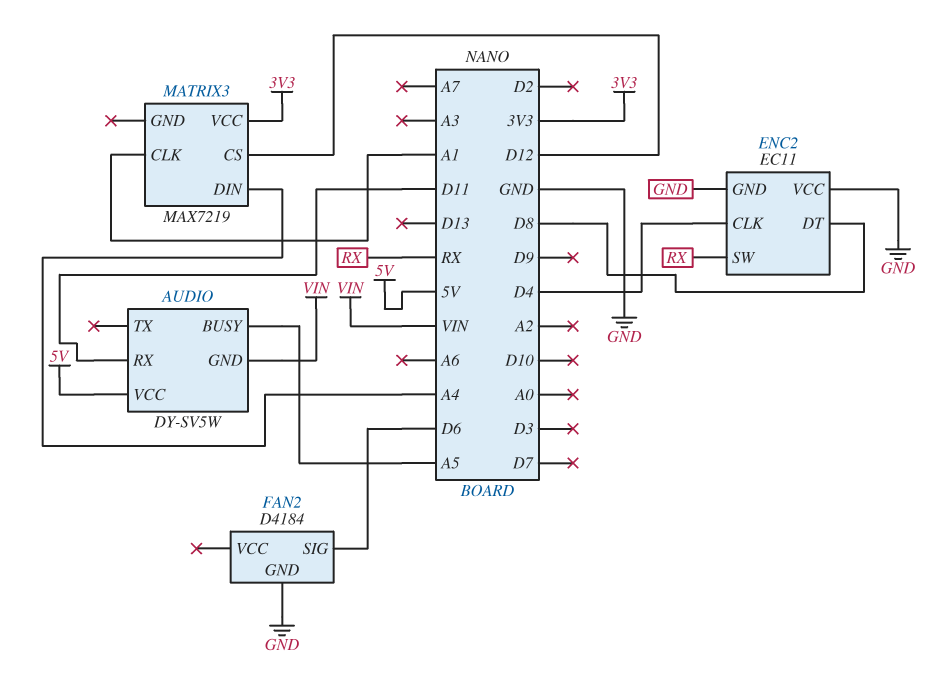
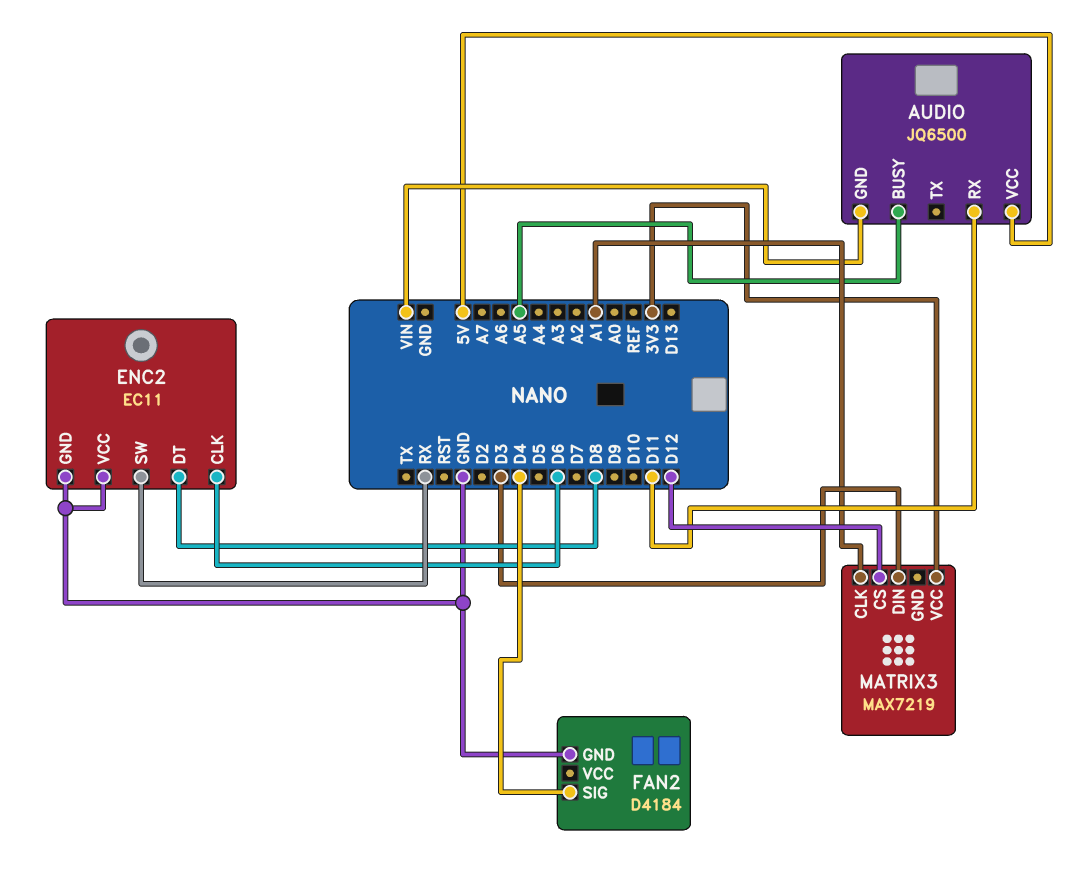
AUDIO: DY-SV5W -> JQ6500
ENC2 pin CLK: D4 -> D6
FAN2 pin SIG: D6 -> D4
MATRIX3 pin DIN: A4 -> D3

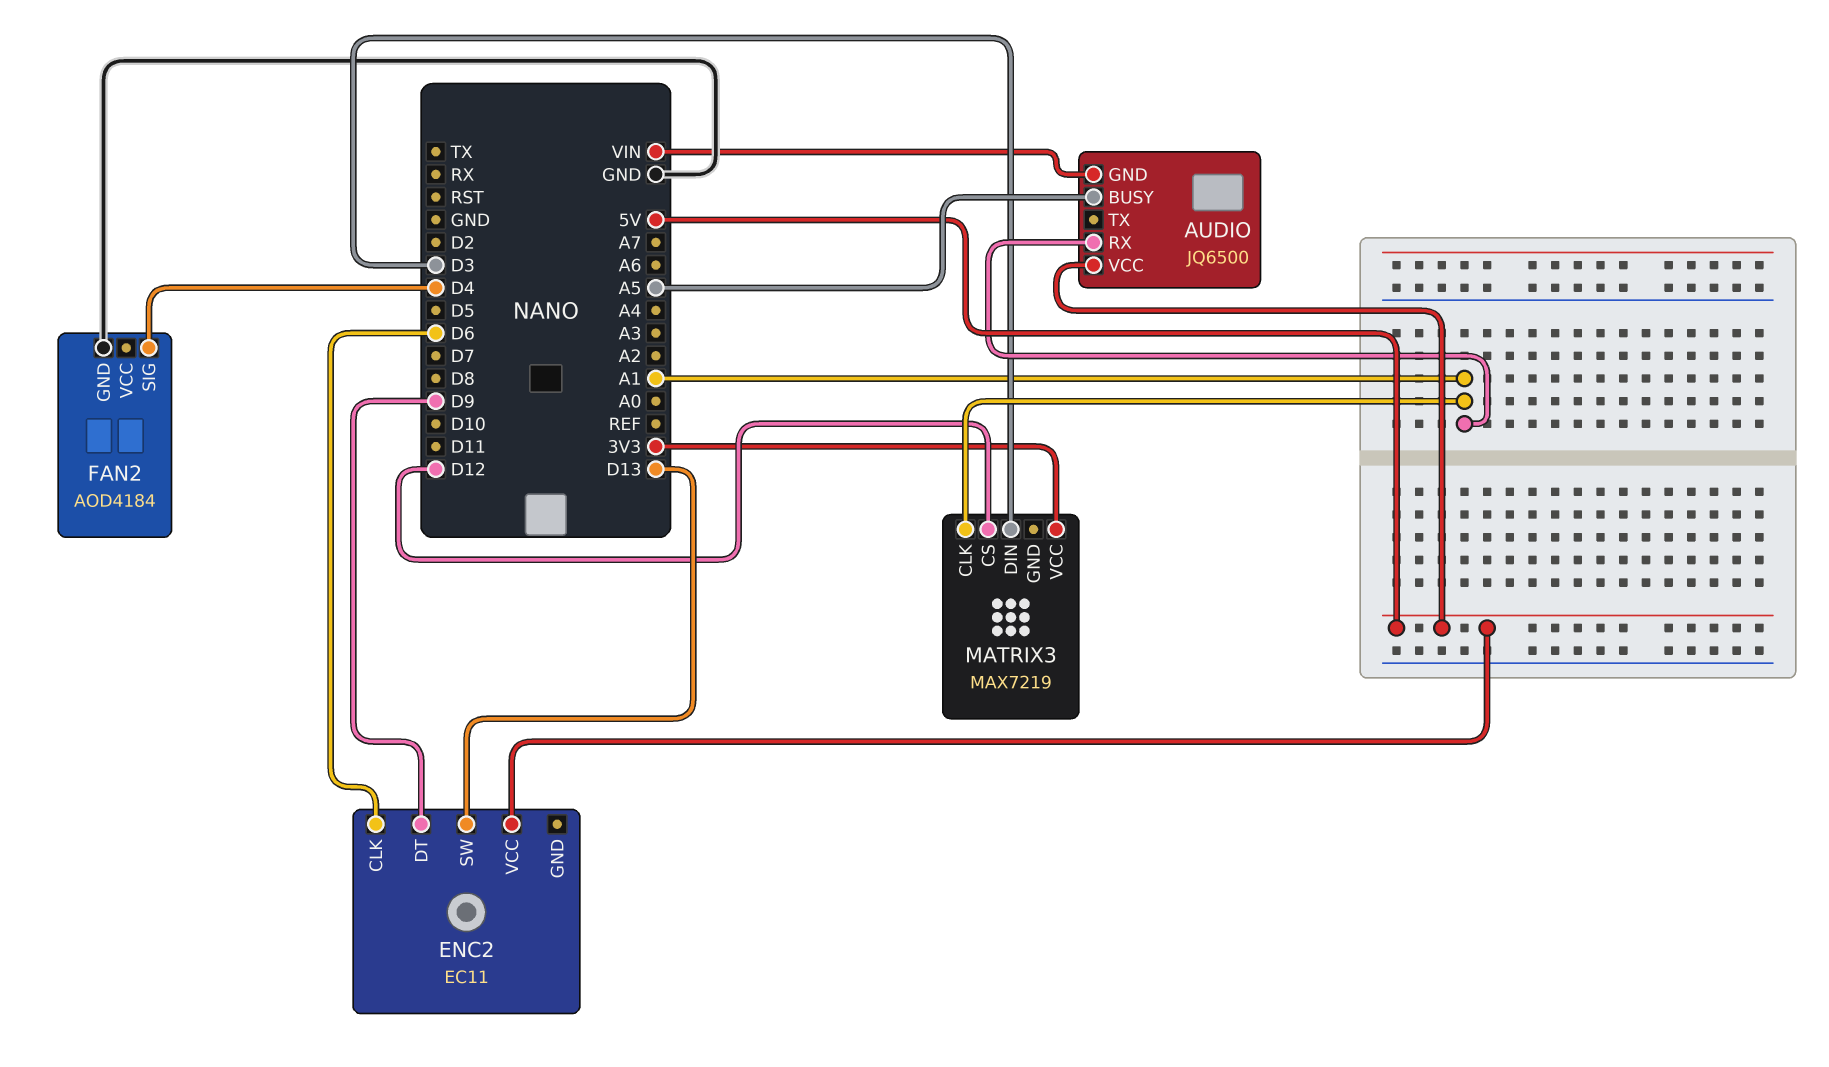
AUDIO pin RX: D11 -> A1
ENC2 pin DT: D8 -> D9
ENC2 pin GND: GND -> none
ENC2 pin SW: RX -> D13
ENC2 pin VCC: GND -> 5V
FAN2: D4184 -> AOD4184

